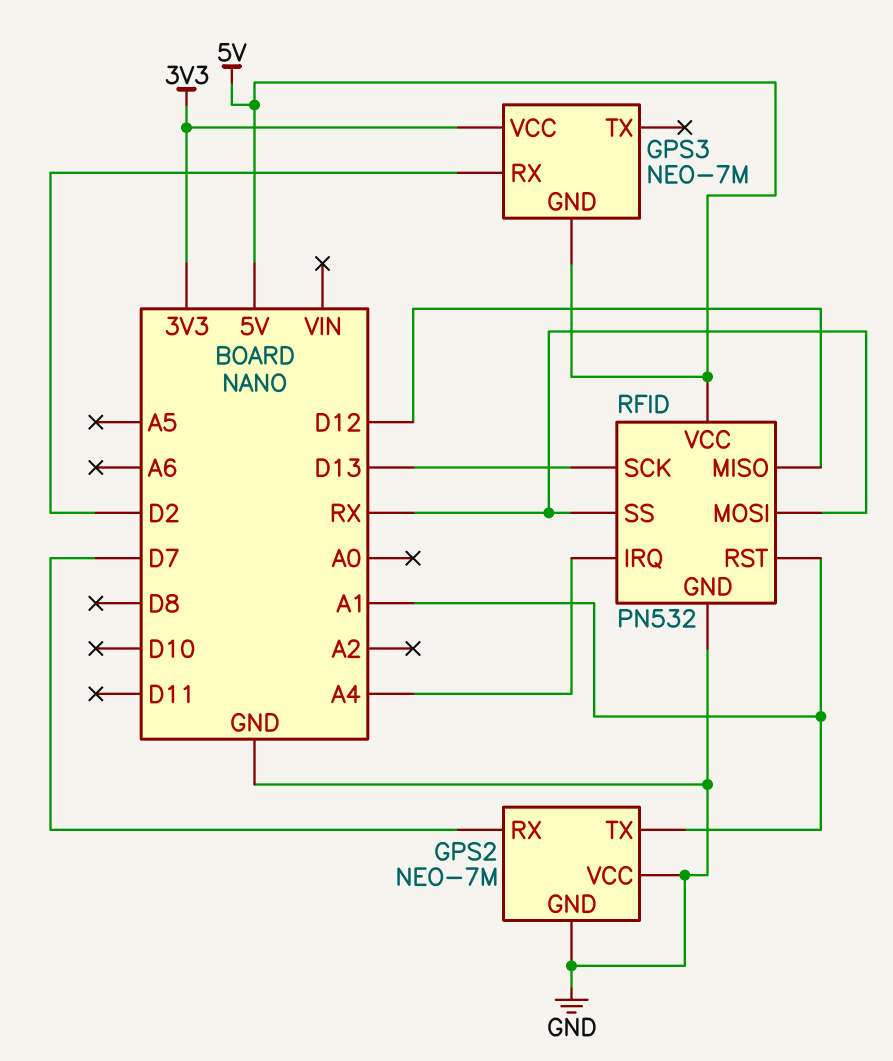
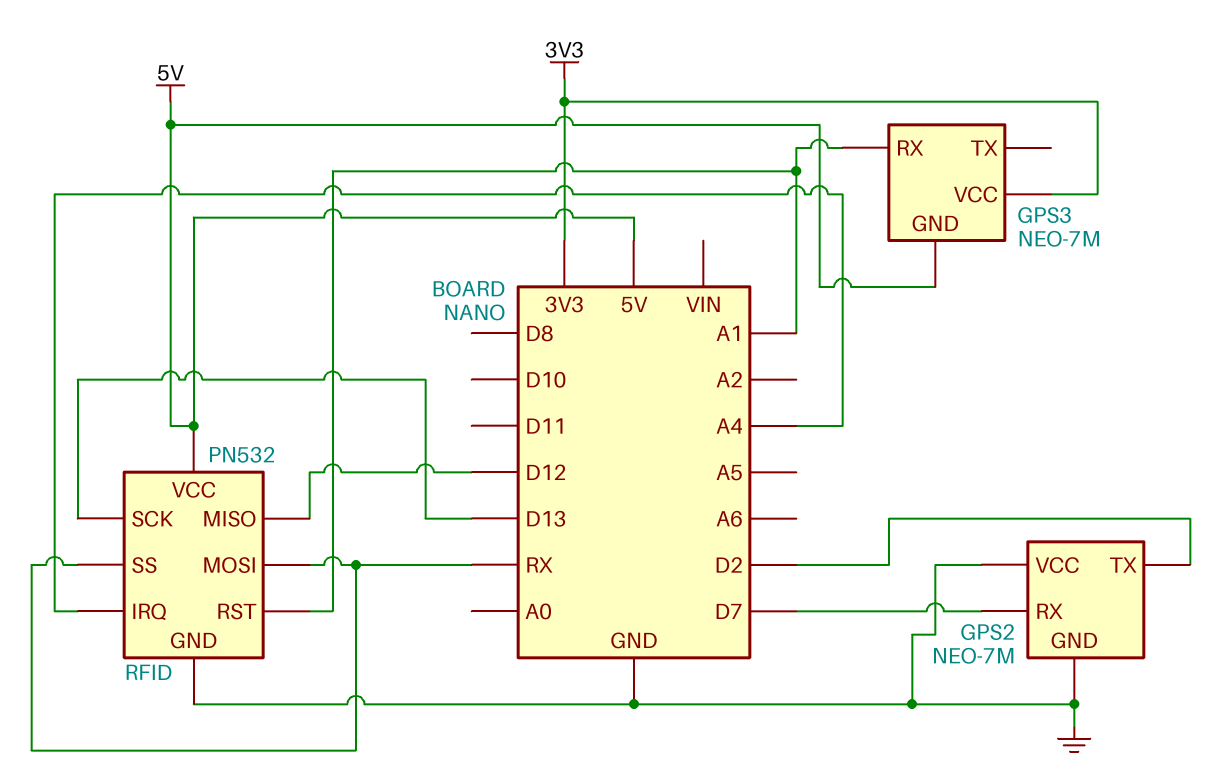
GPS2 pin TX: A1 -> D2
GPS3 pin RX: D2 -> A1

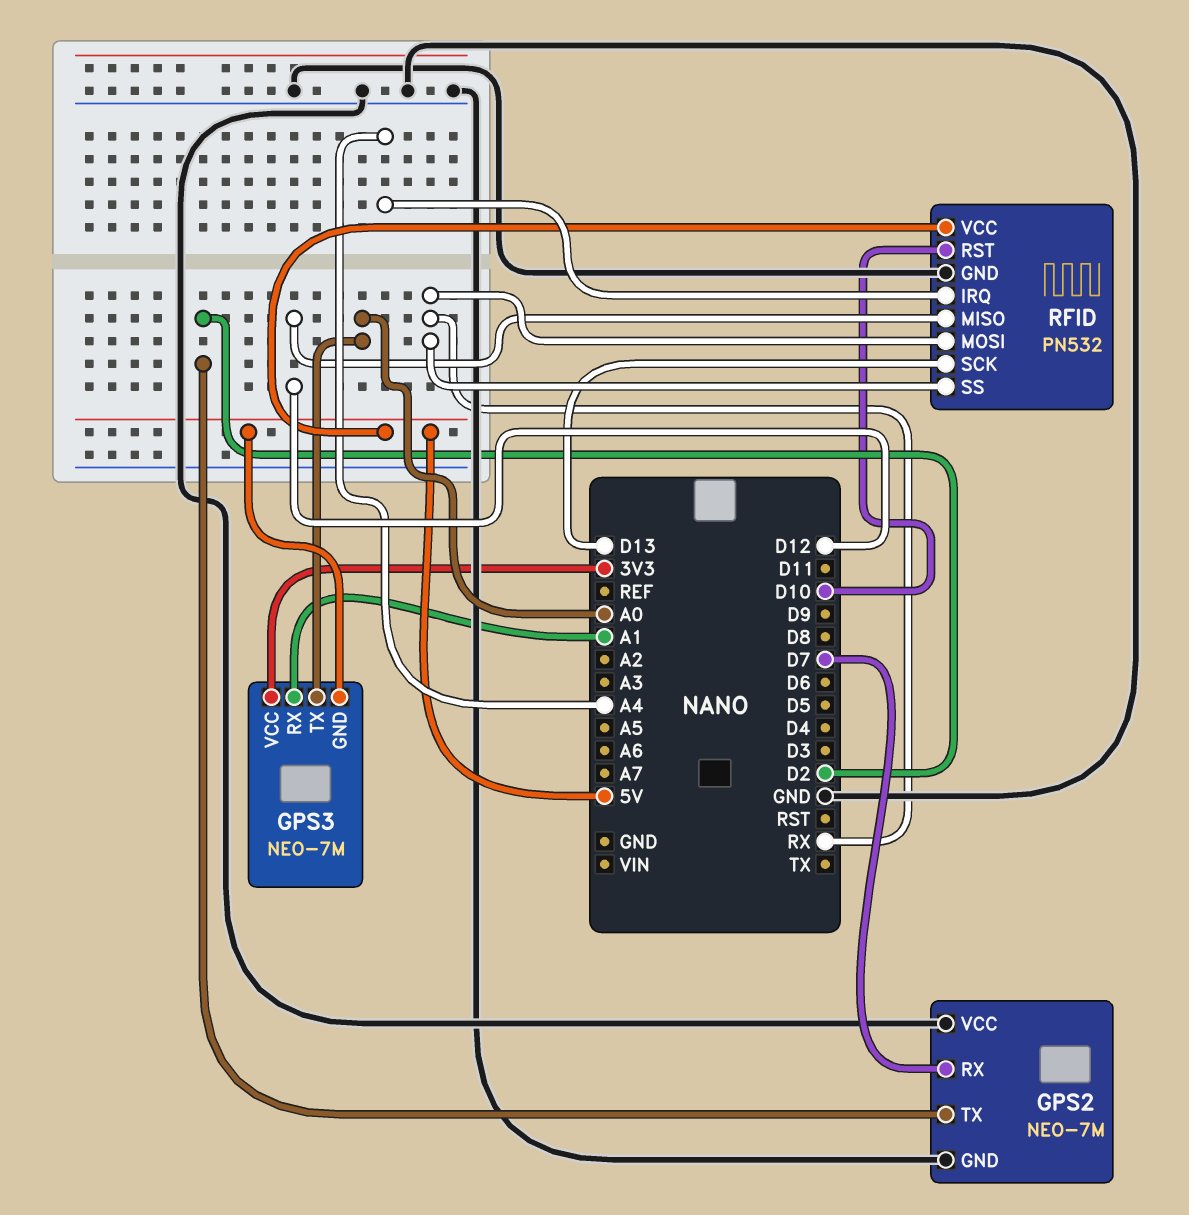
GPS3 pin TX: none -> A0
RFID pin RST: A1 -> D10

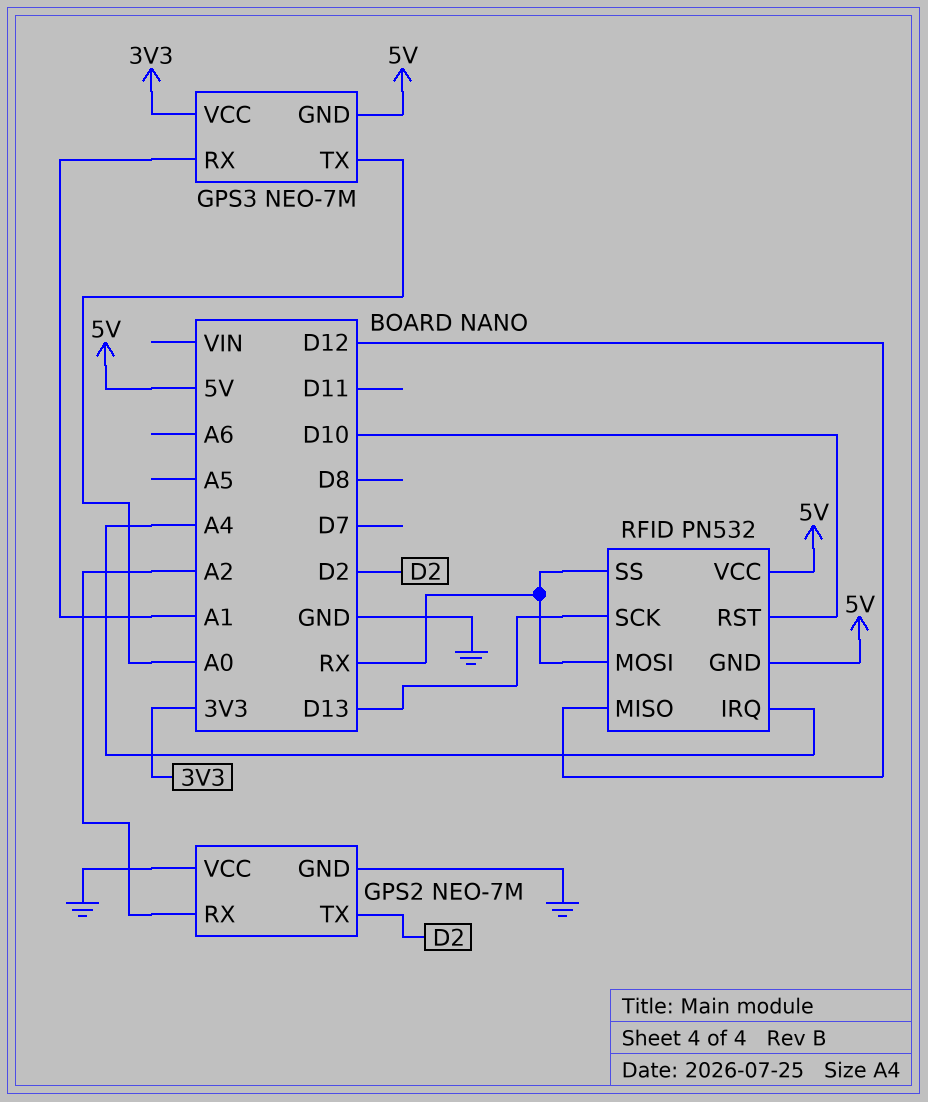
GPS2 pin RX: D7 -> A2
RFID pin GND: GND -> 5V

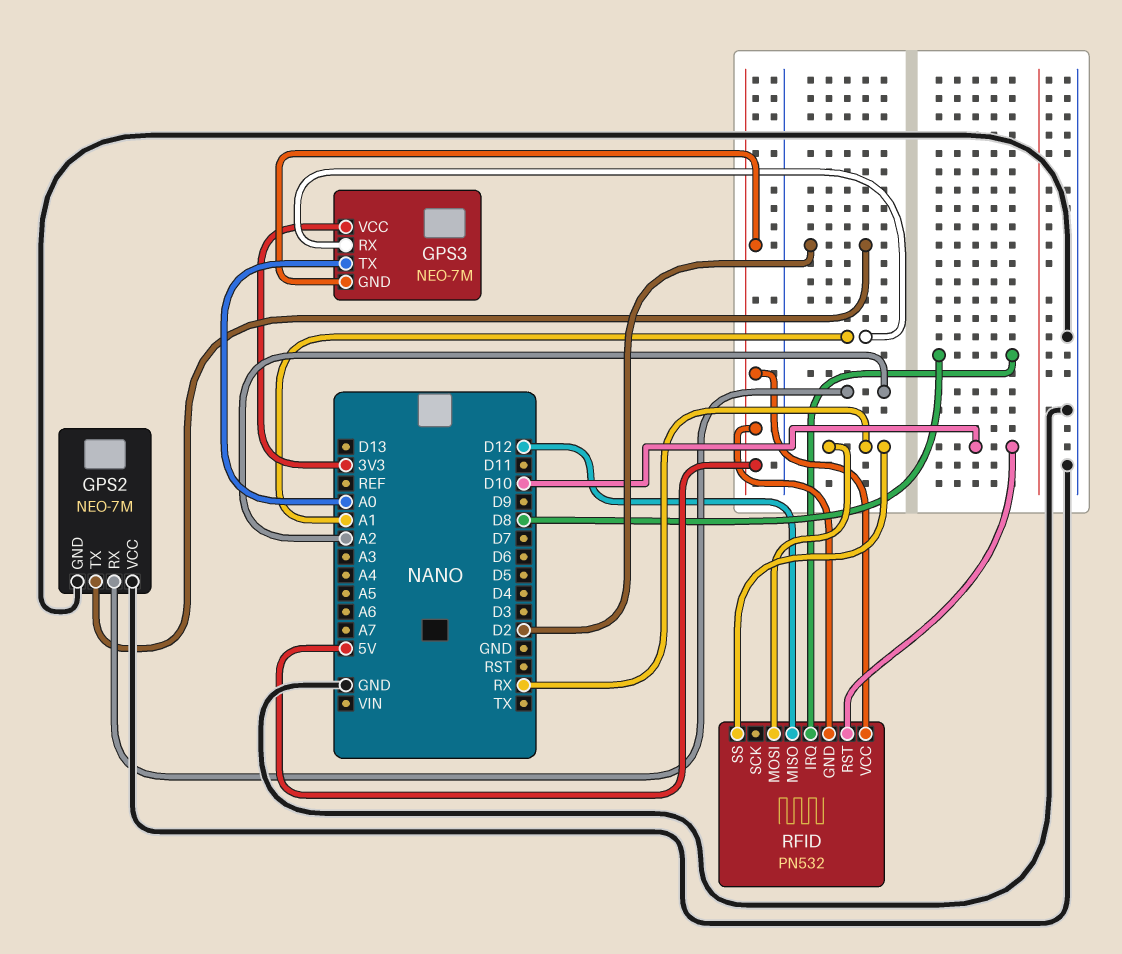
RFID pin IRQ: A4 -> D8
RFID pin SCK: D13 -> none

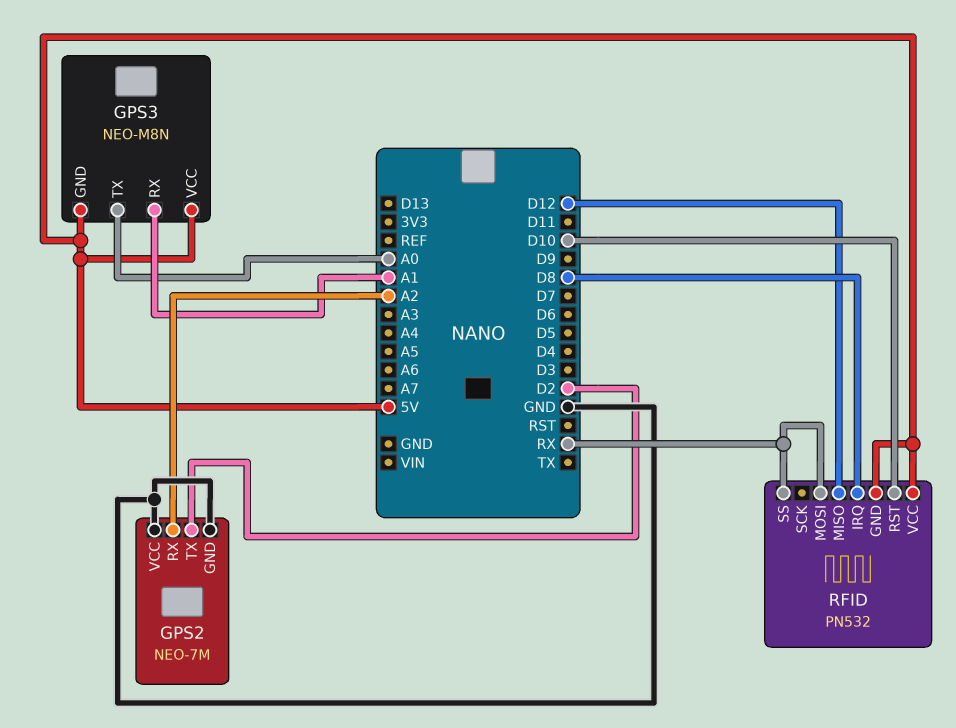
GPS3: NEO-7M -> NEO-M8N
GPS3 pin VCC: 3V3 -> 5V

